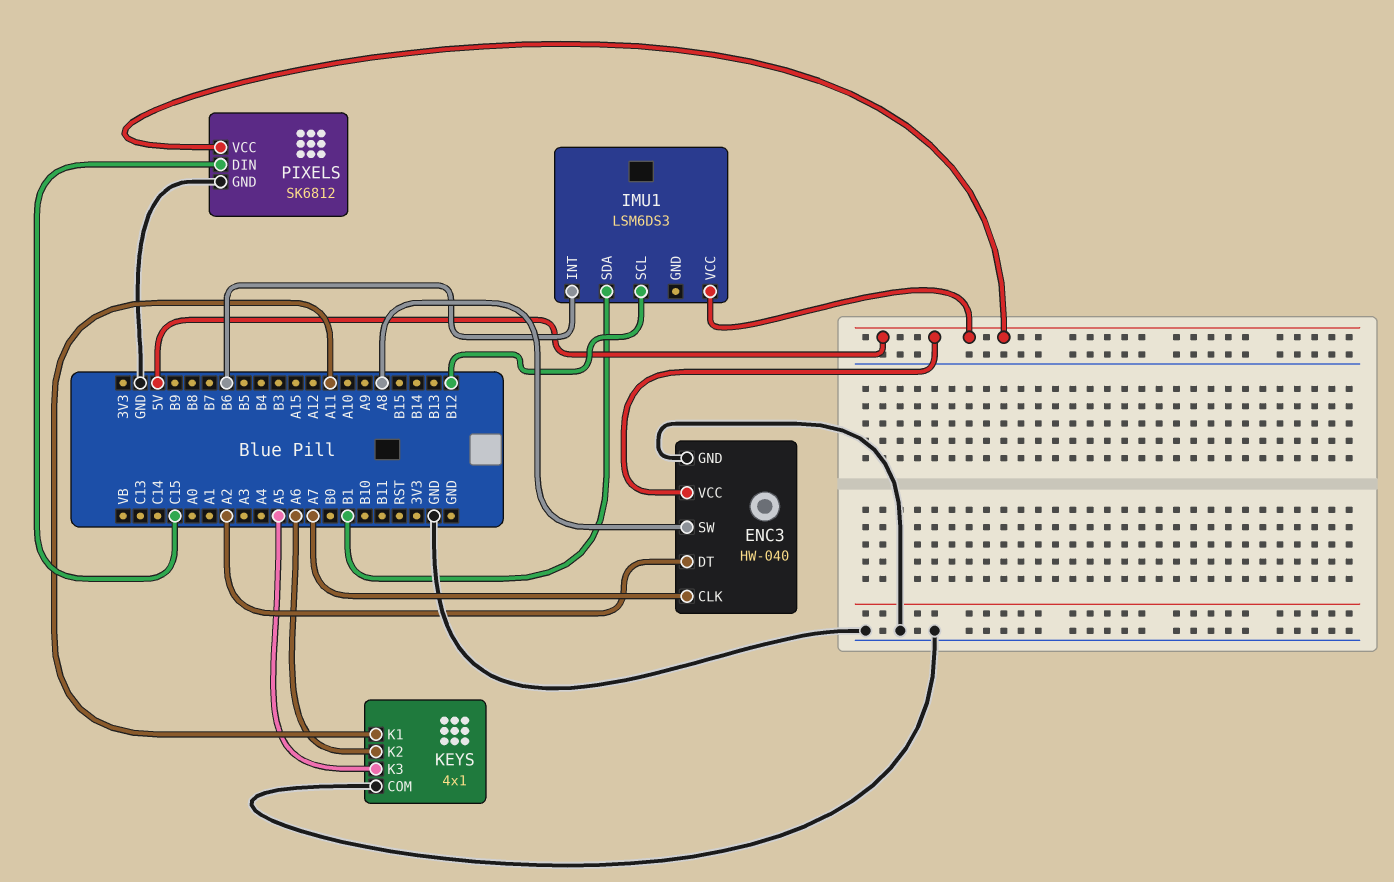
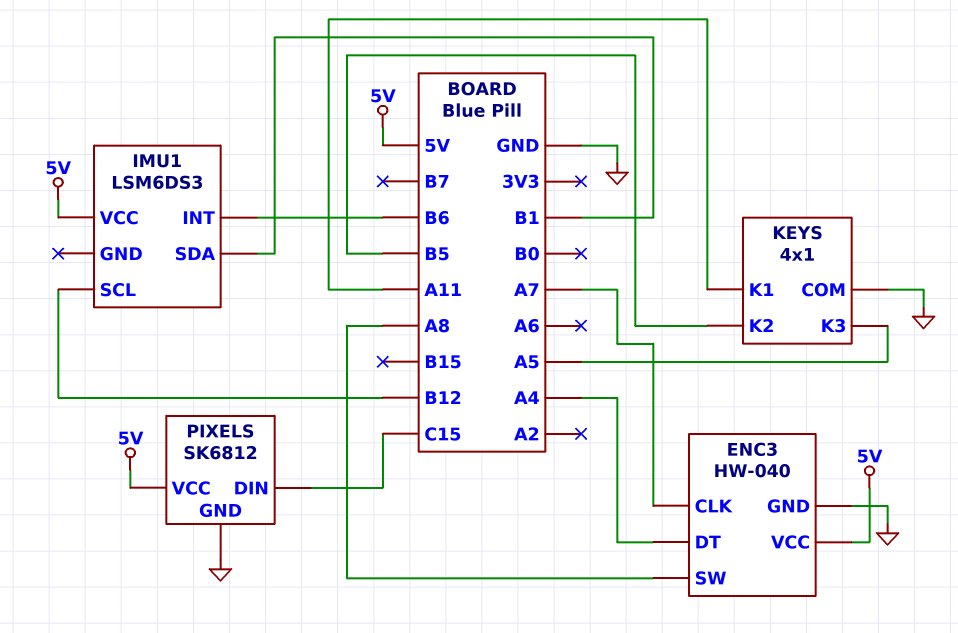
ENC3 pin DT: A2 -> A4
KEYS pin K2: A6 -> B5

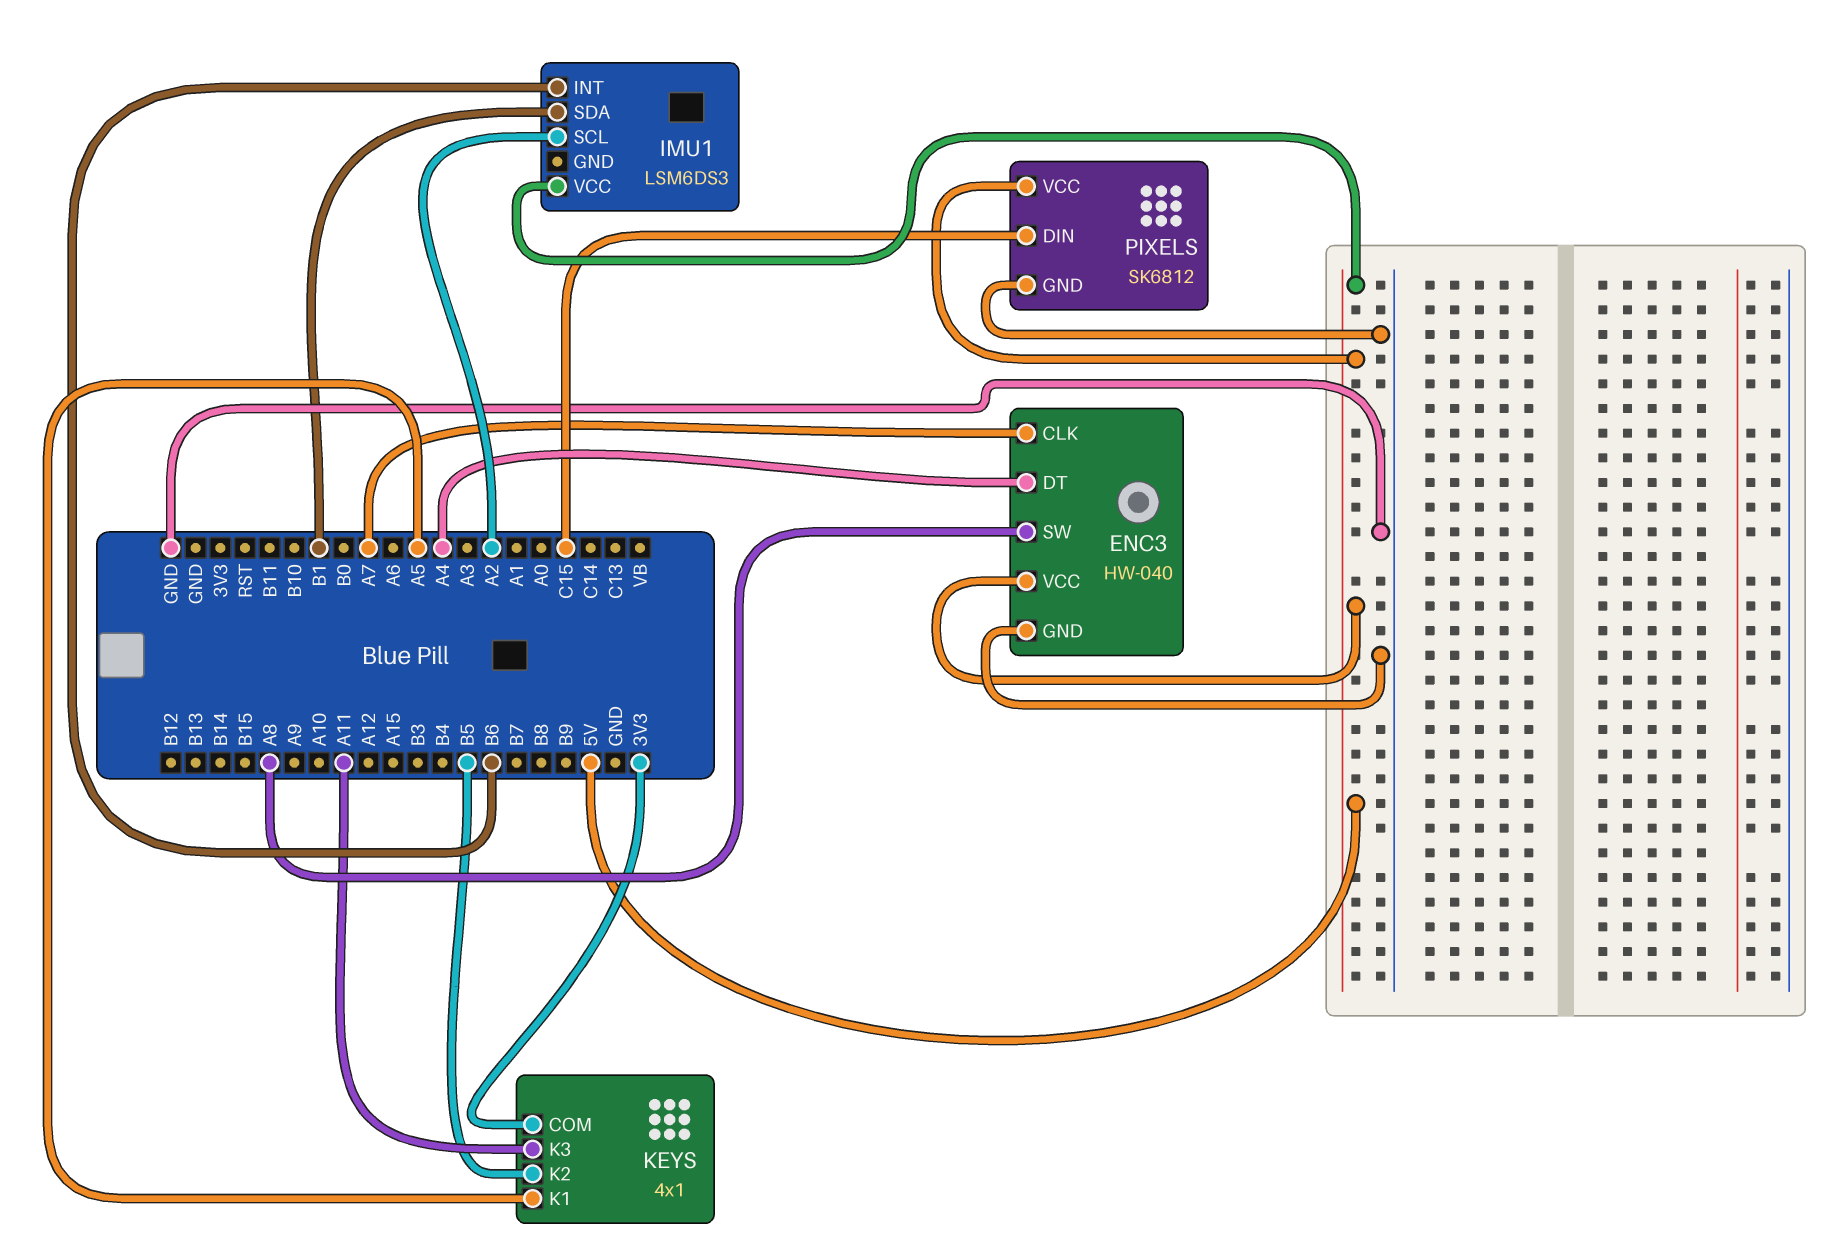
IMU1 pin SCL: B12 -> A2
KEYS pin COM: GND -> 3V3
KEYS pin K1: A11 -> A5
KEYS pin K3: A5 -> A11

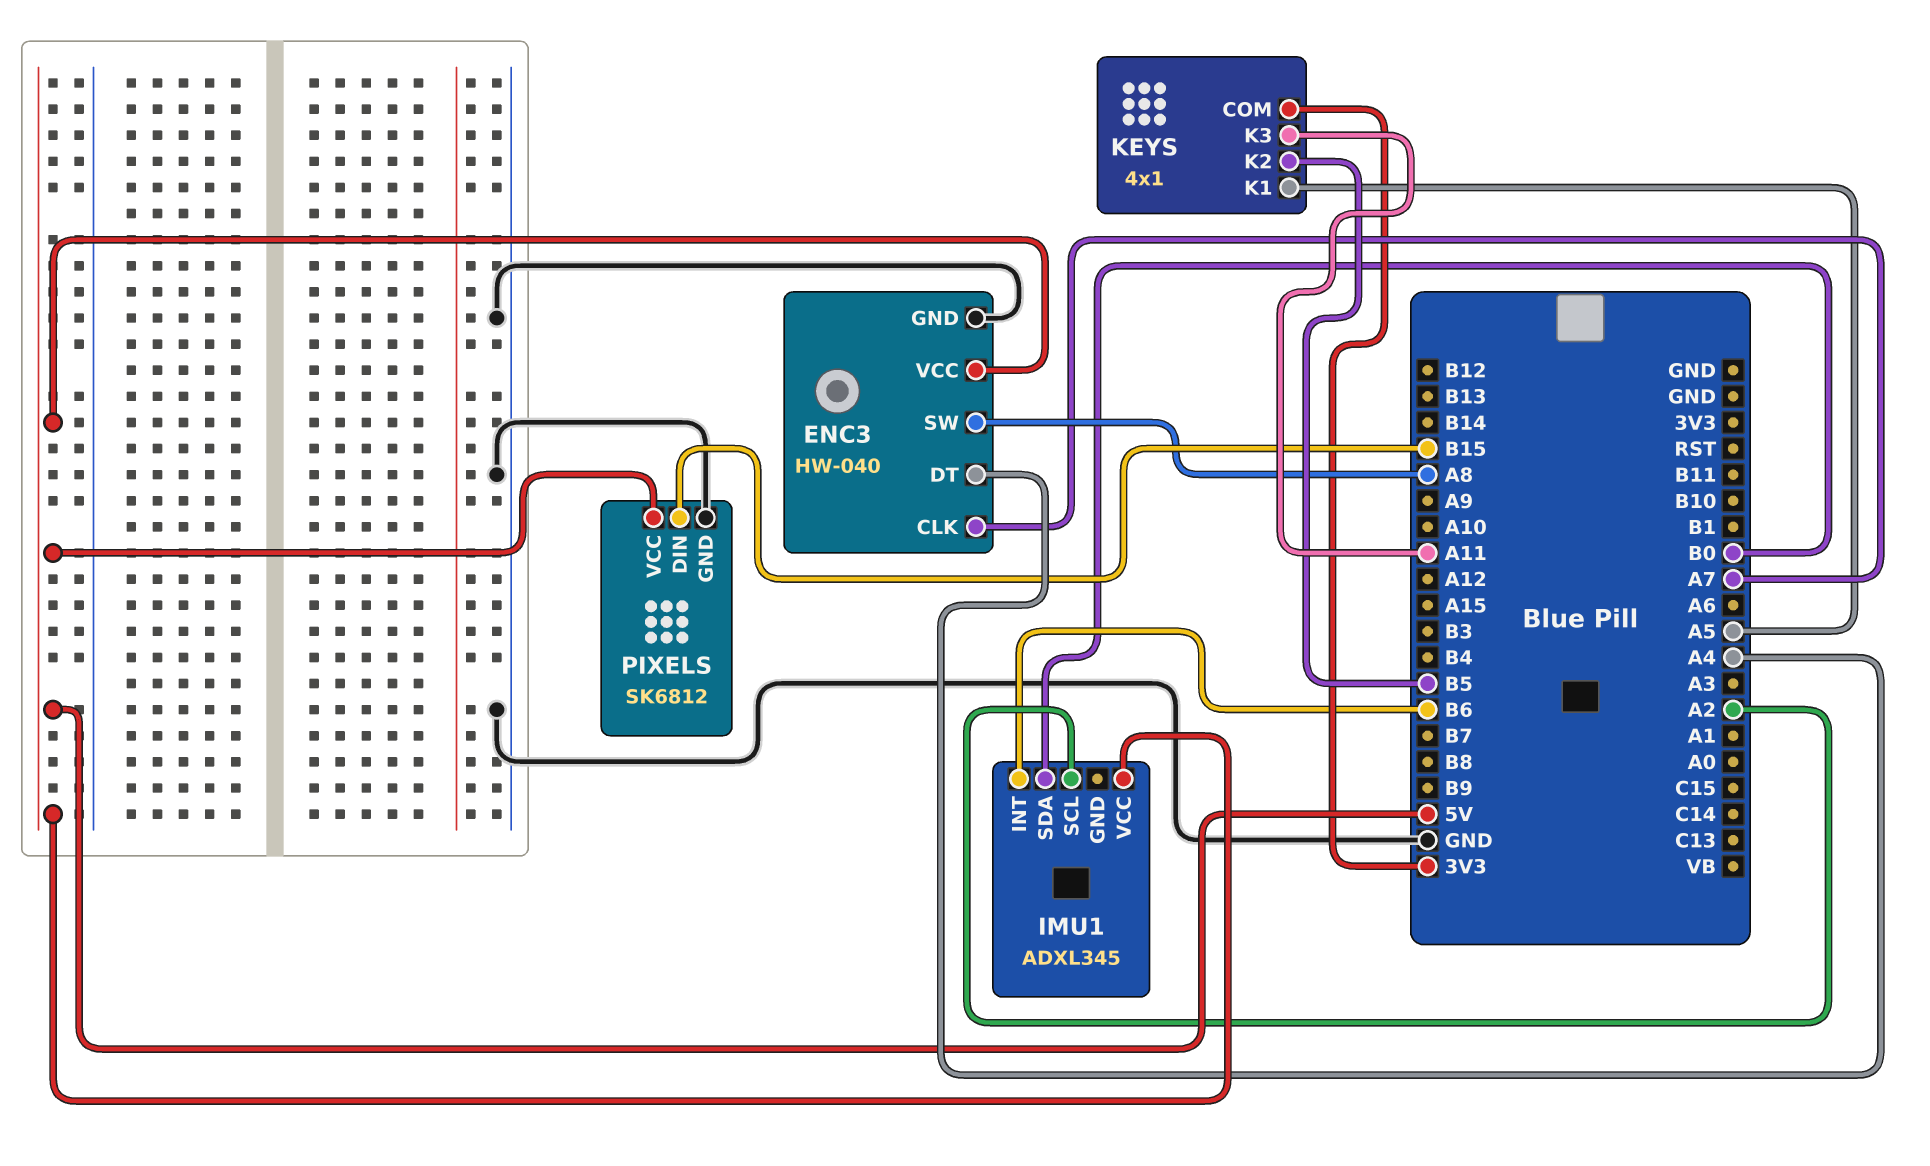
IMU1: LSM6DS3 -> ADXL345
IMU1 pin SDA: B1 -> B0
PIXELS pin DIN: C15 -> B15

